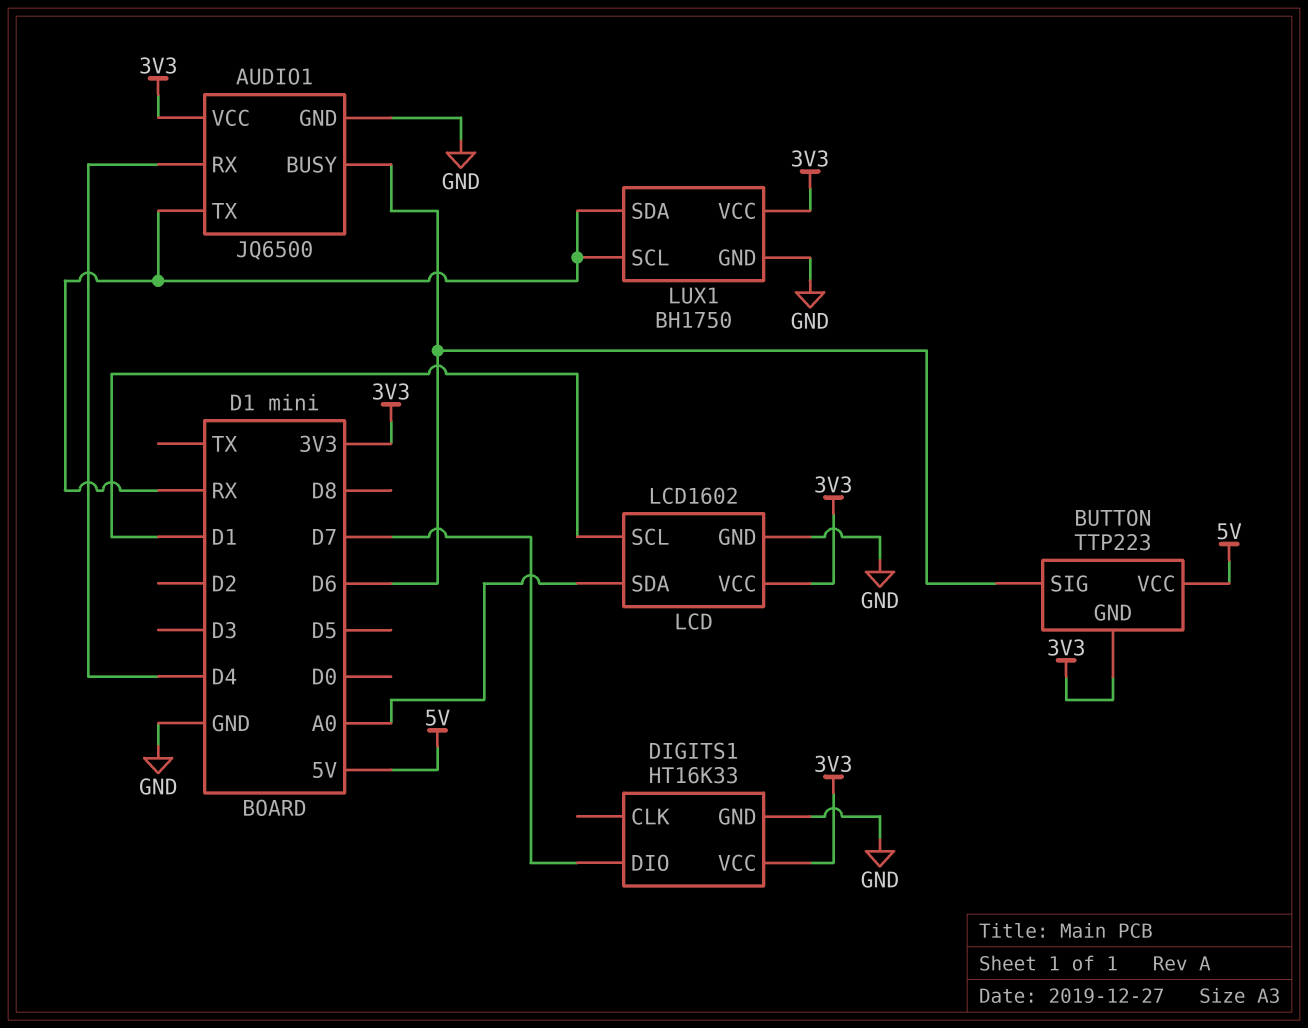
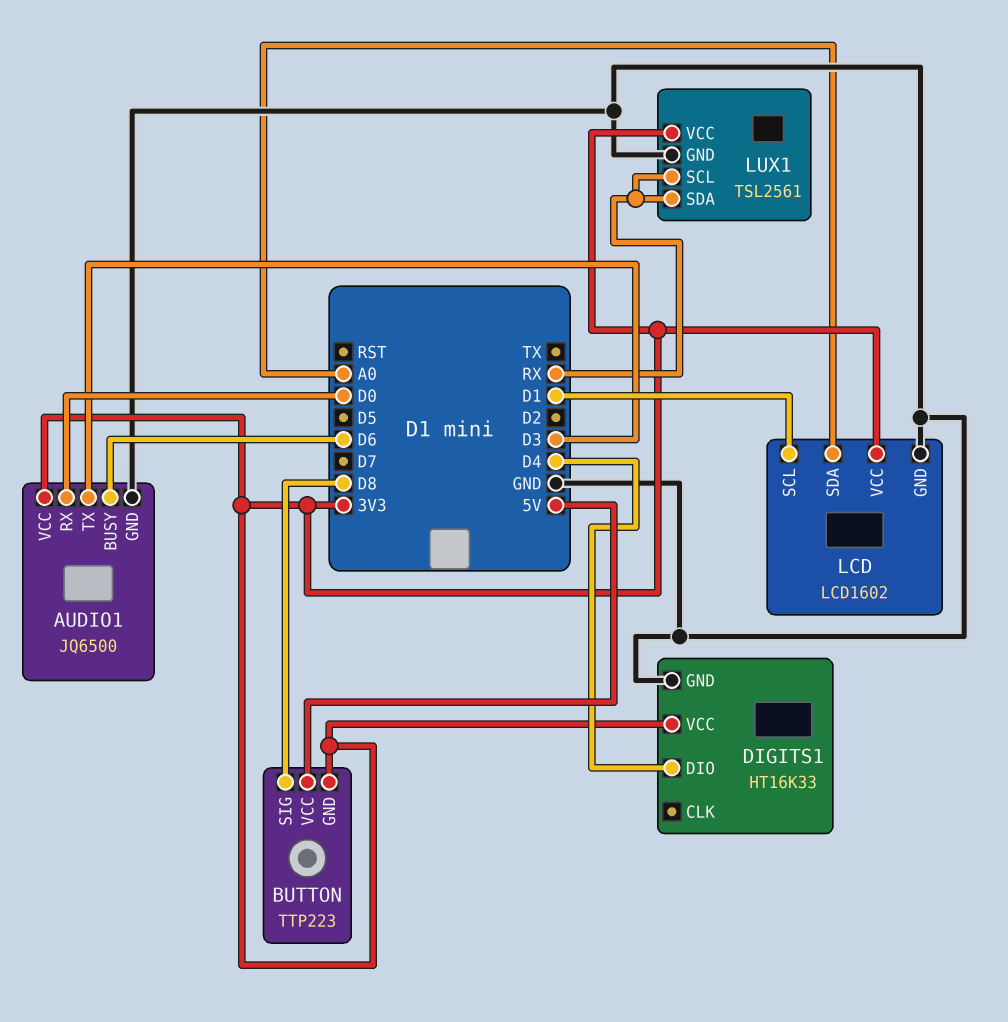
AUDIO1 pin RX: D4 -> D0
AUDIO1 pin TX: RX -> D3
BUTTON pin SIG: D6 -> D8
DIGITS1 pin DIO: D7 -> D4
LUX1: BH1750 -> TSL2561

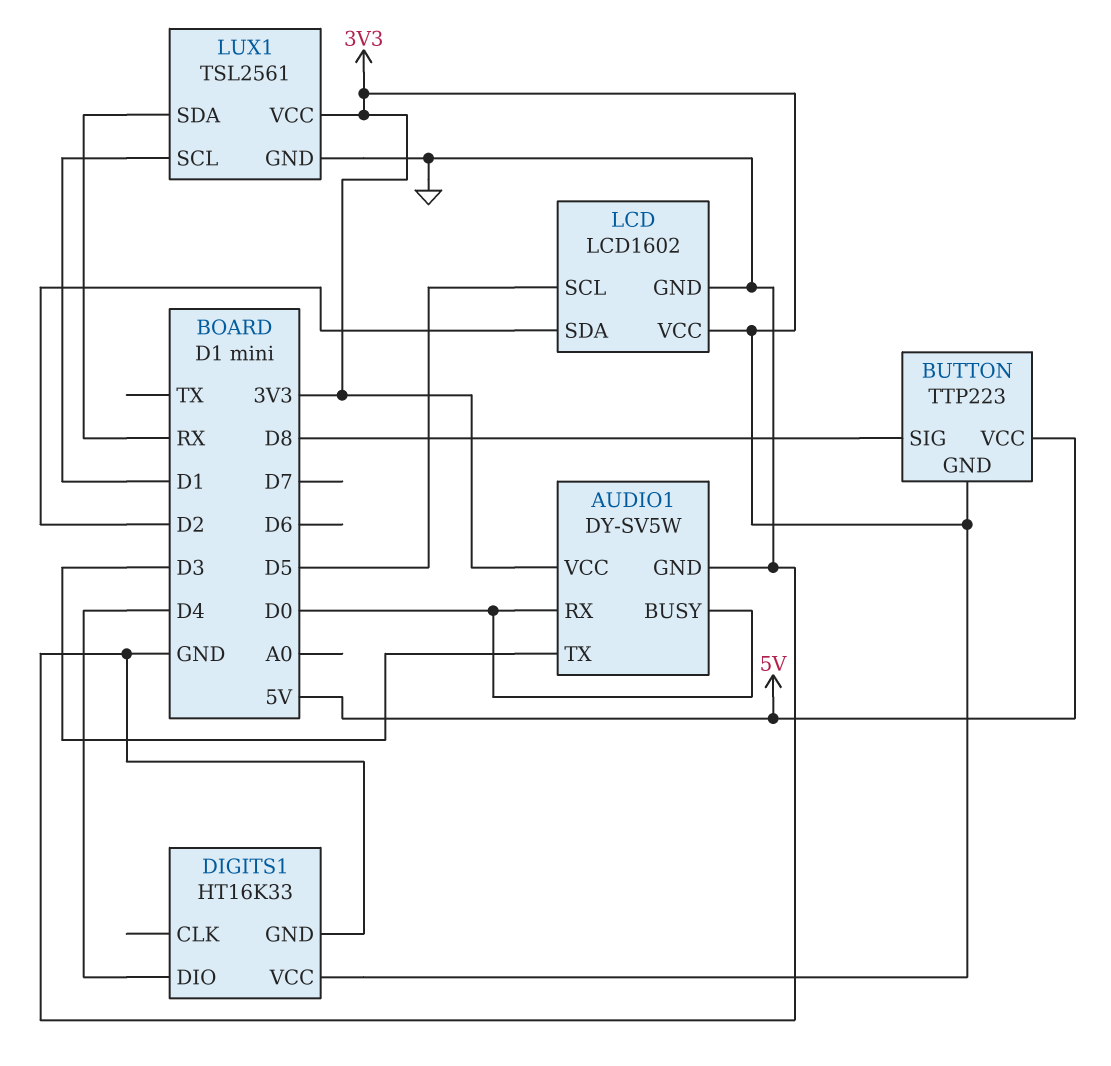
AUDIO1: JQ6500 -> DY-SV5W
AUDIO1 pin BUSY: D6 -> D0
LCD pin SCL: D1 -> D5
LCD pin SDA: A0 -> D2
LUX1 pin SCL: RX -> D1

